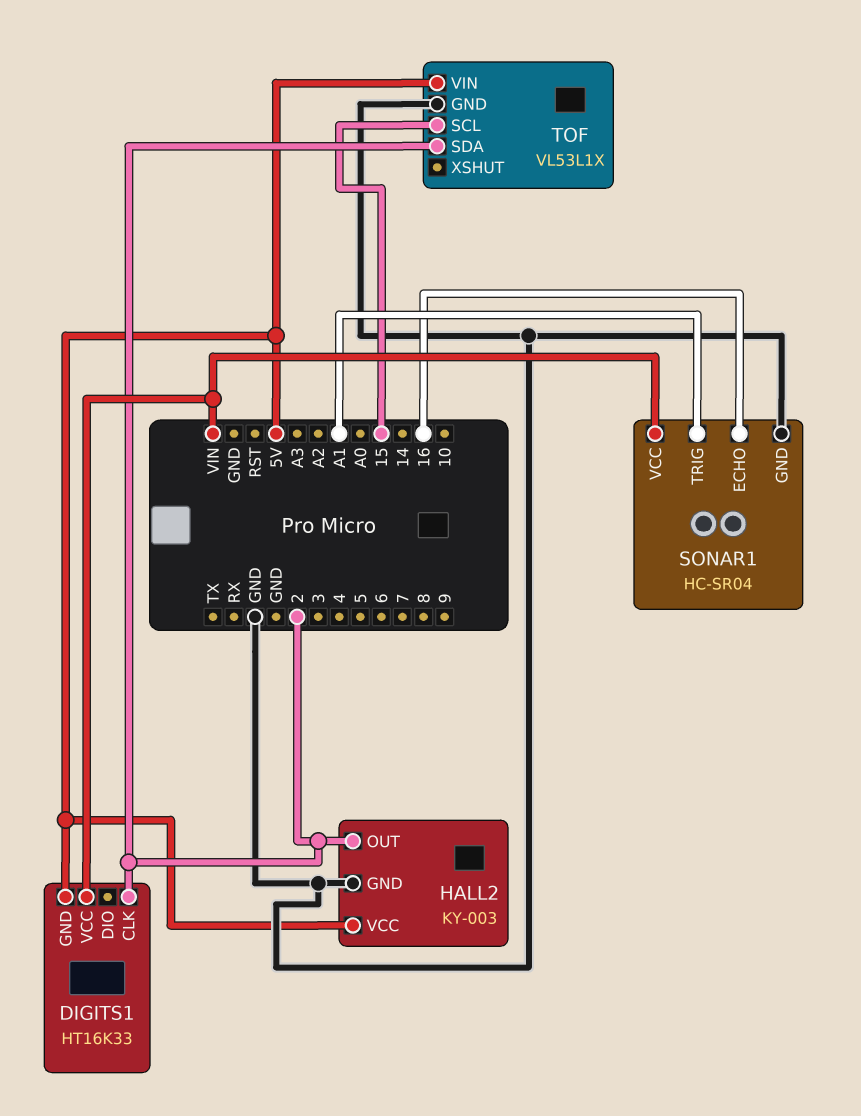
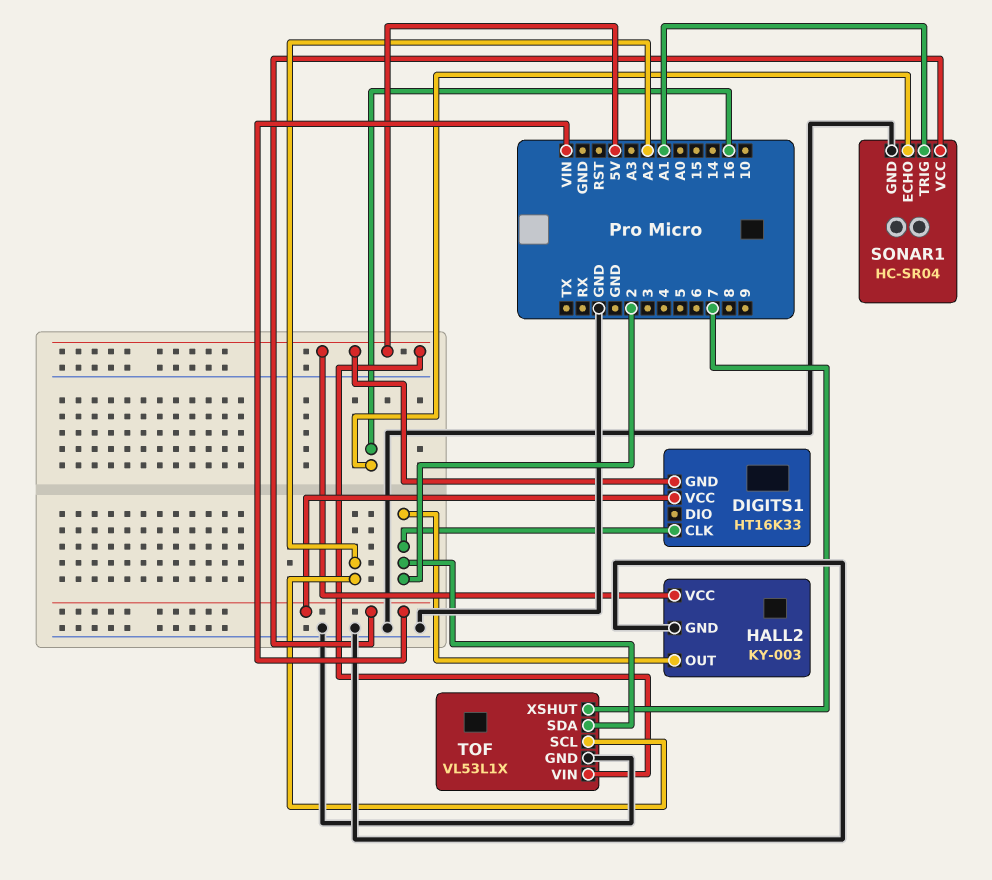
TOF pin SCL: 15 -> A2
TOF pin XSHUT: none -> 7

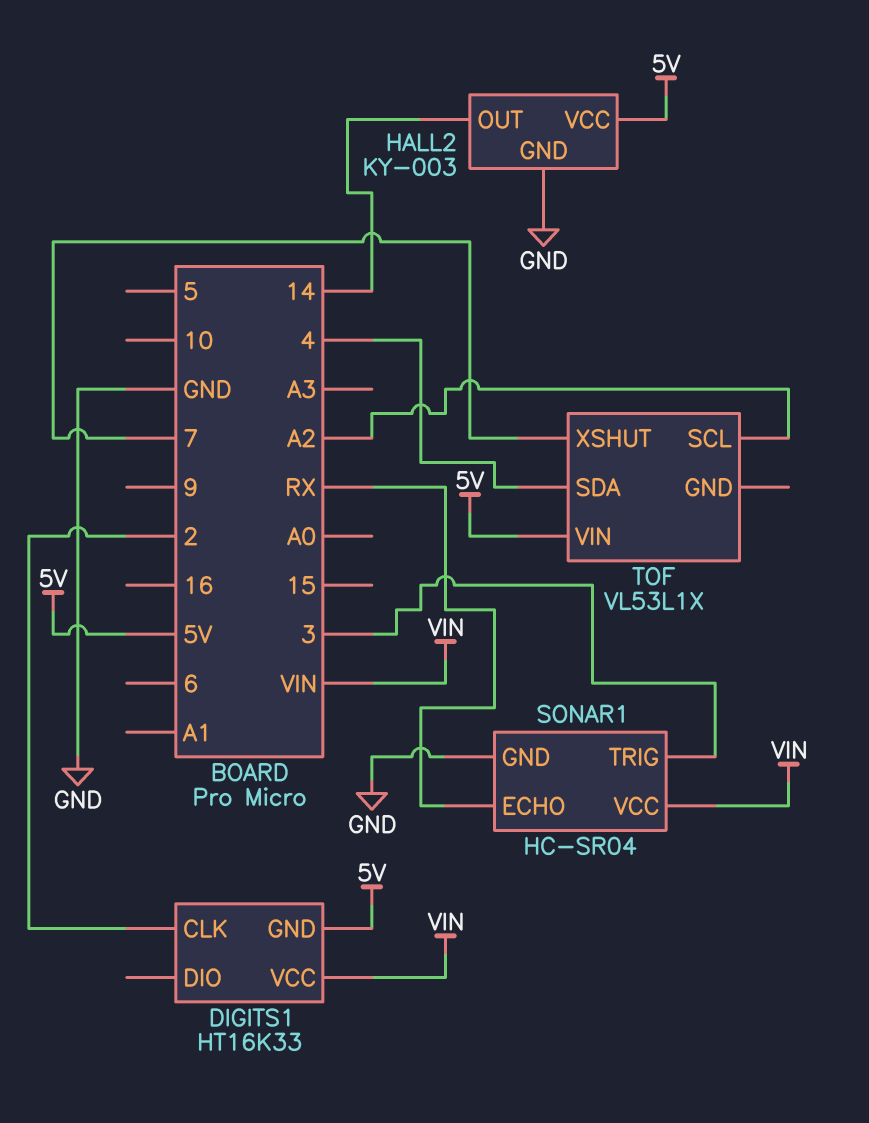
HALL2 pin OUT: 2 -> 14
SONAR1 pin ECHO: 16 -> RX
SONAR1 pin TRIG: A1 -> 3
TOF pin GND: GND -> none
TOF pin SDA: 2 -> 4

